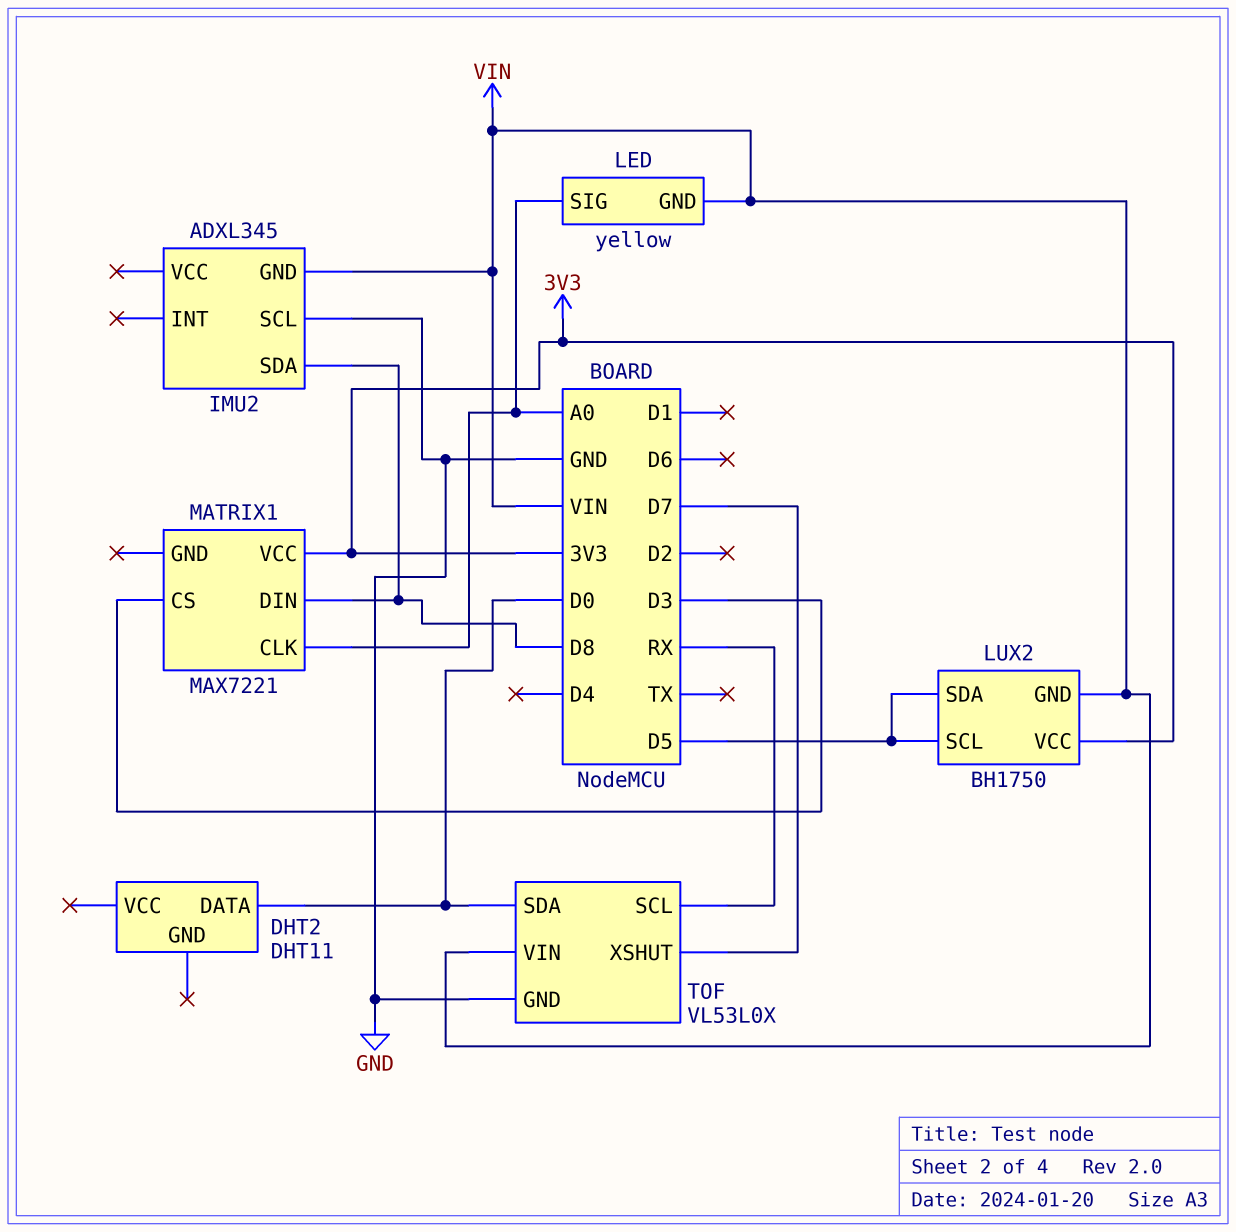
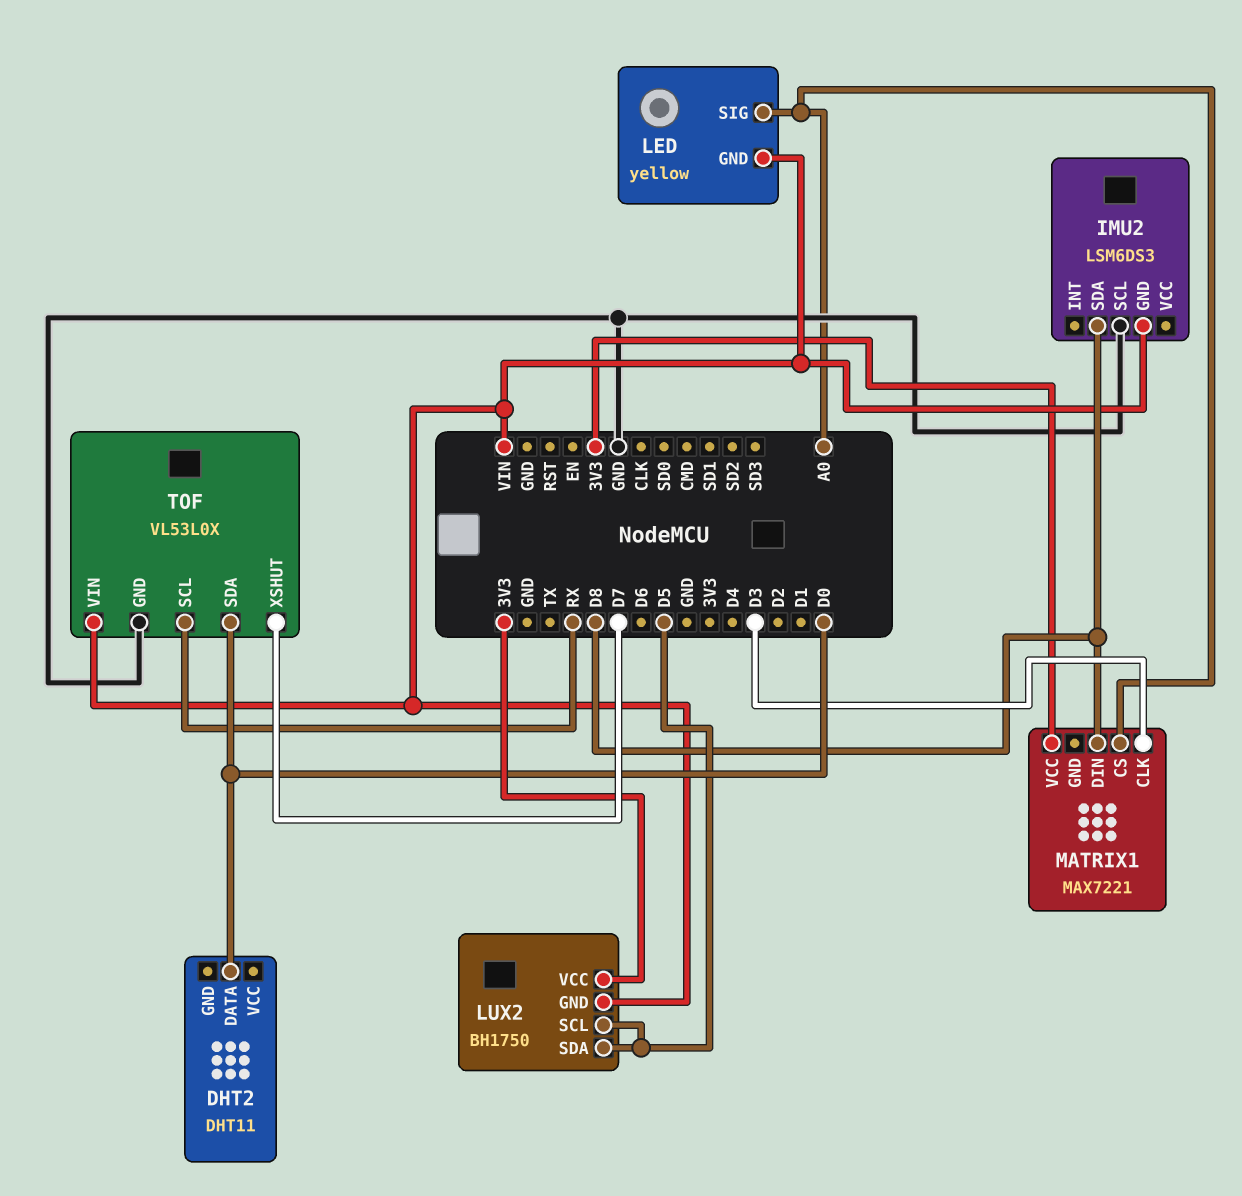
IMU2: ADXL345 -> LSM6DS3
MATRIX1 pin CLK: A0 -> D3
MATRIX1 pin CS: D3 -> A0

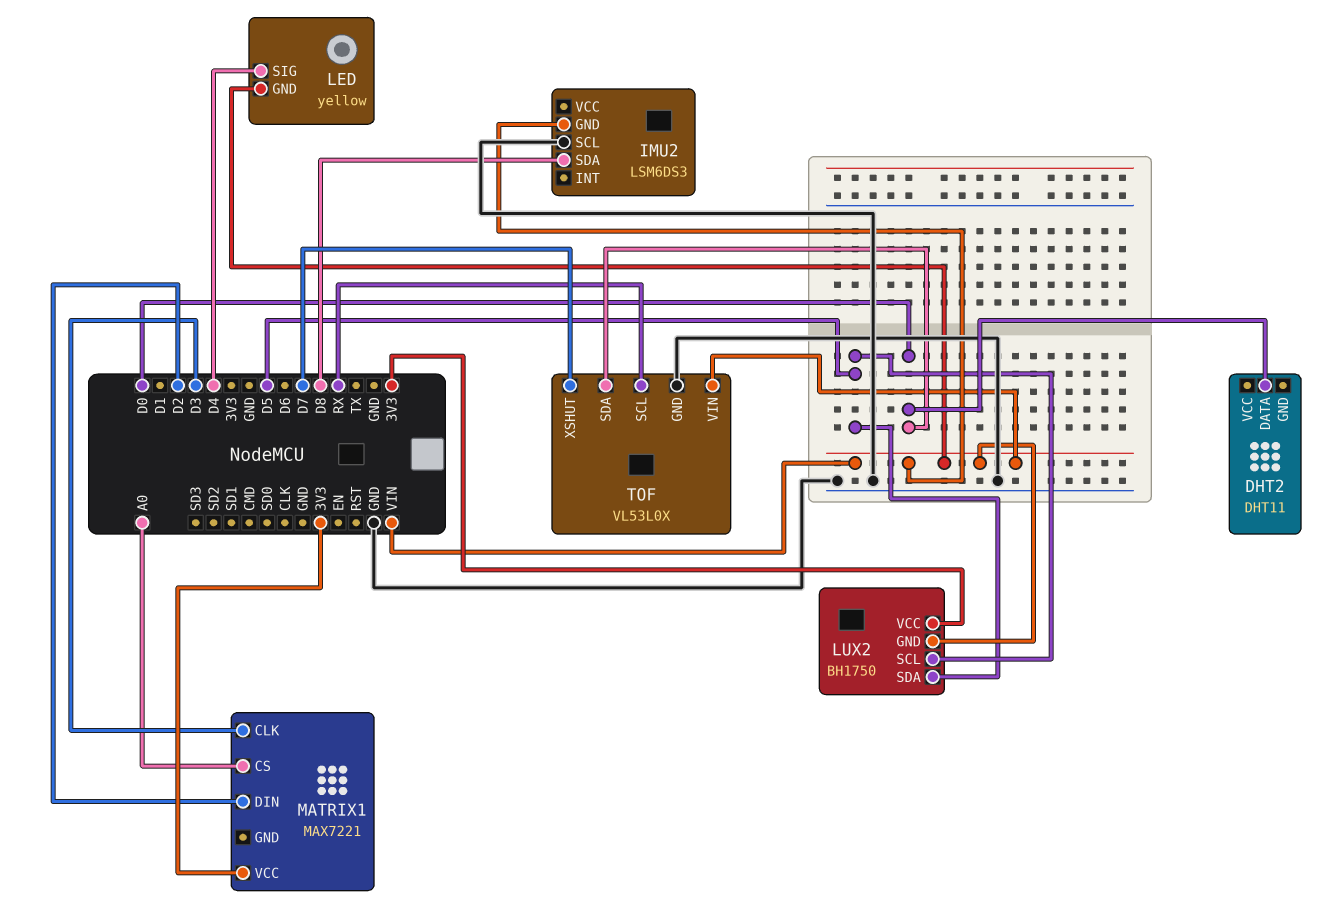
LED pin SIG: A0 -> D4
MATRIX1 pin DIN: D8 -> D2

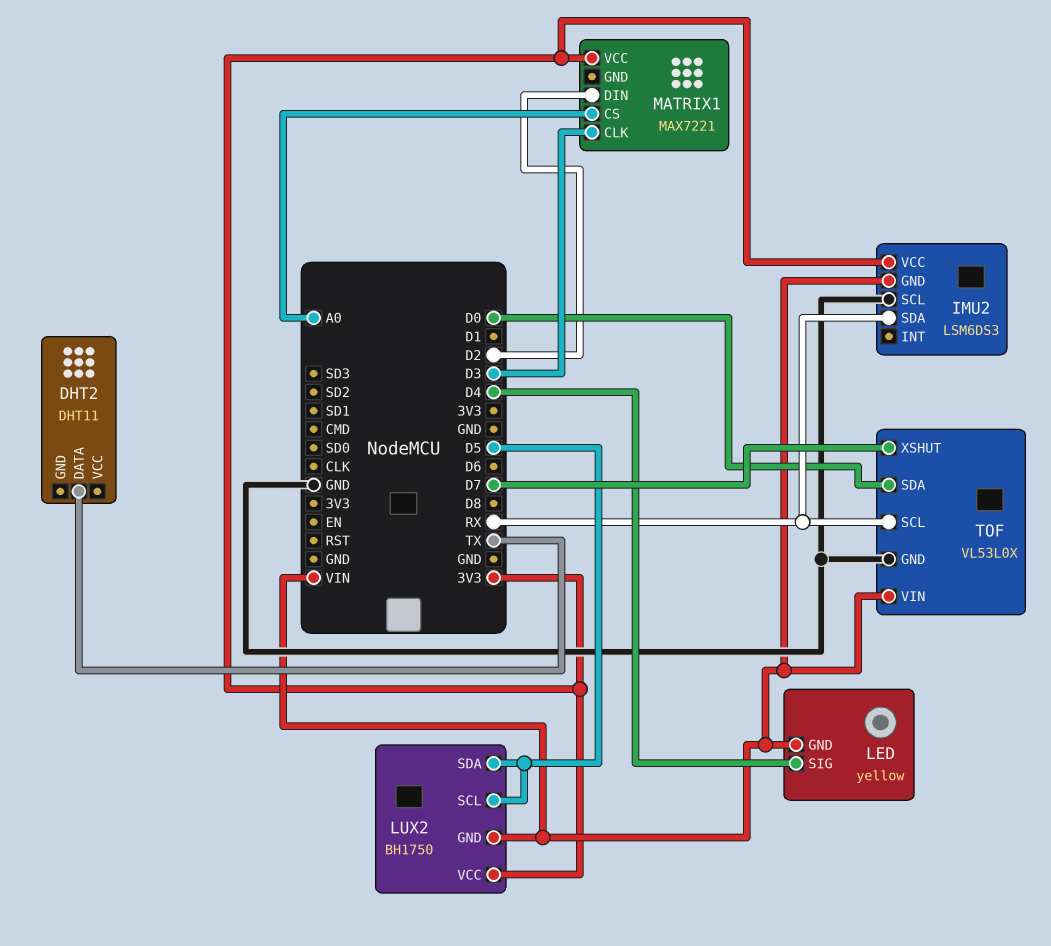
DHT2 pin DATA: D0 -> TX
IMU2 pin SDA: D8 -> RX
IMU2 pin VCC: none -> 3V3

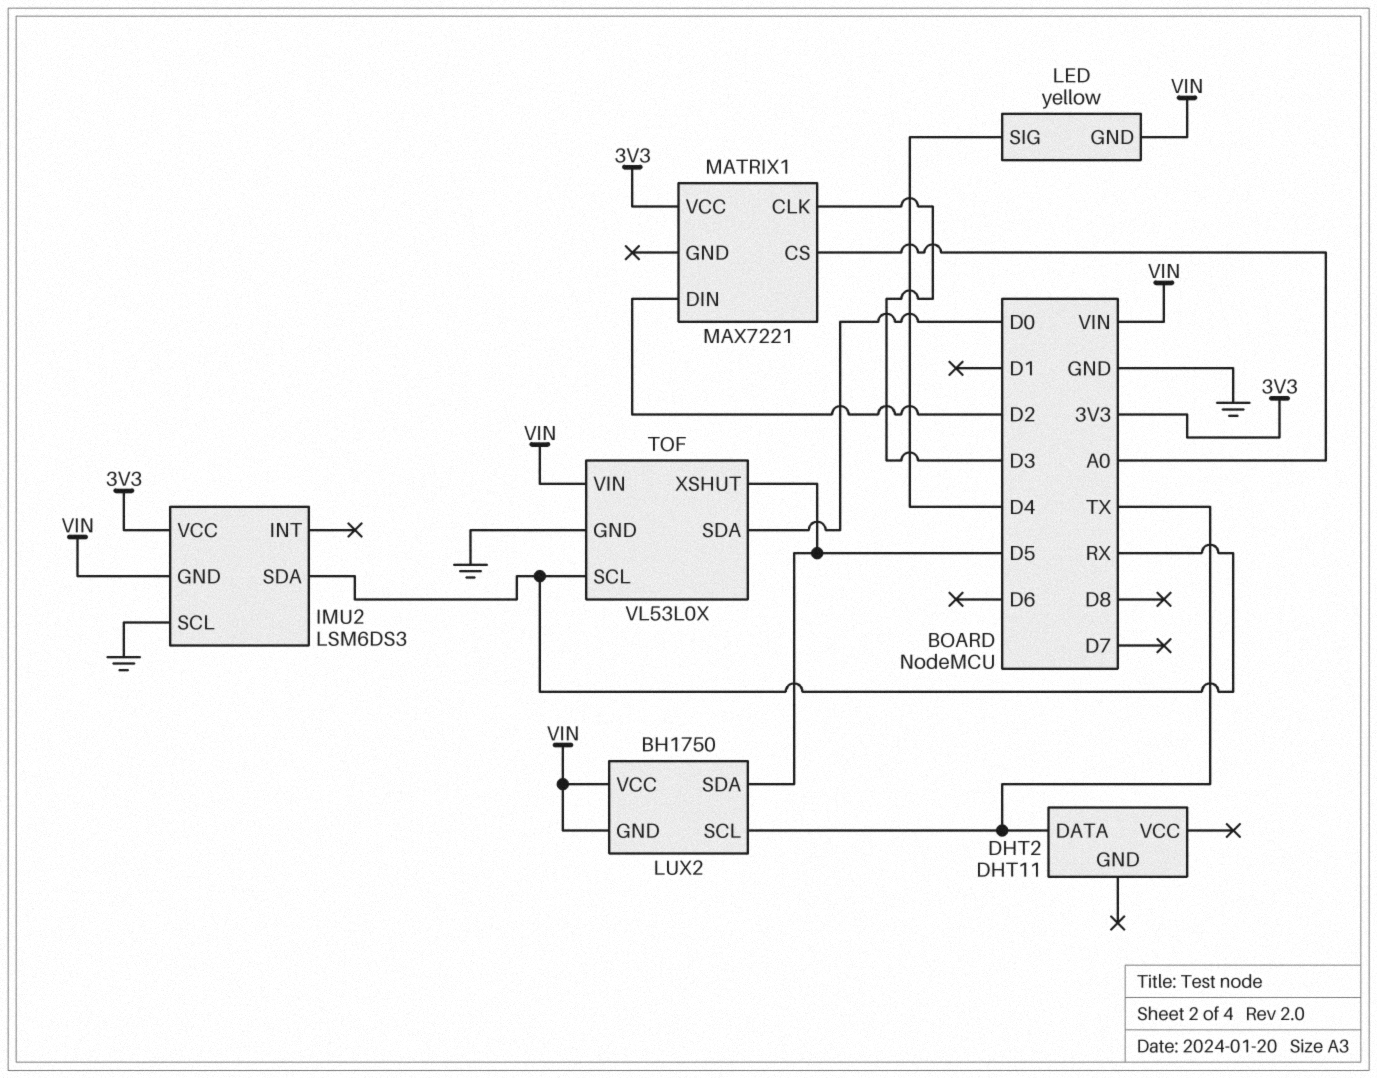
LUX2 pin SCL: D5 -> TX
LUX2 pin VCC: 3V3 -> VIN
TOF pin XSHUT: D7 -> D5

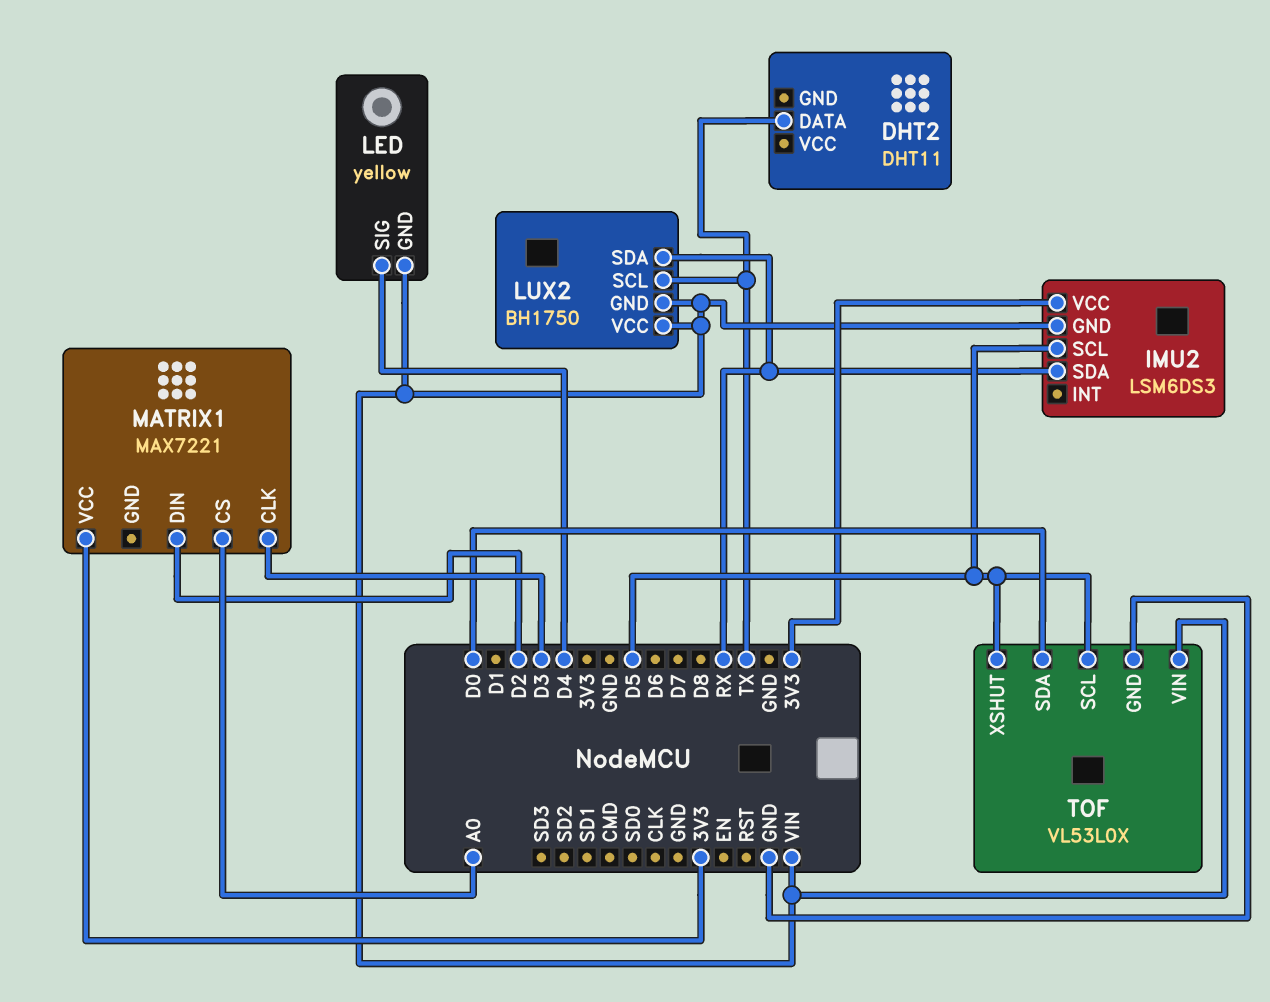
IMU2 pin SCL: GND -> D5
LUX2 pin SDA: D5 -> RX
TOF pin SCL: RX -> D5

